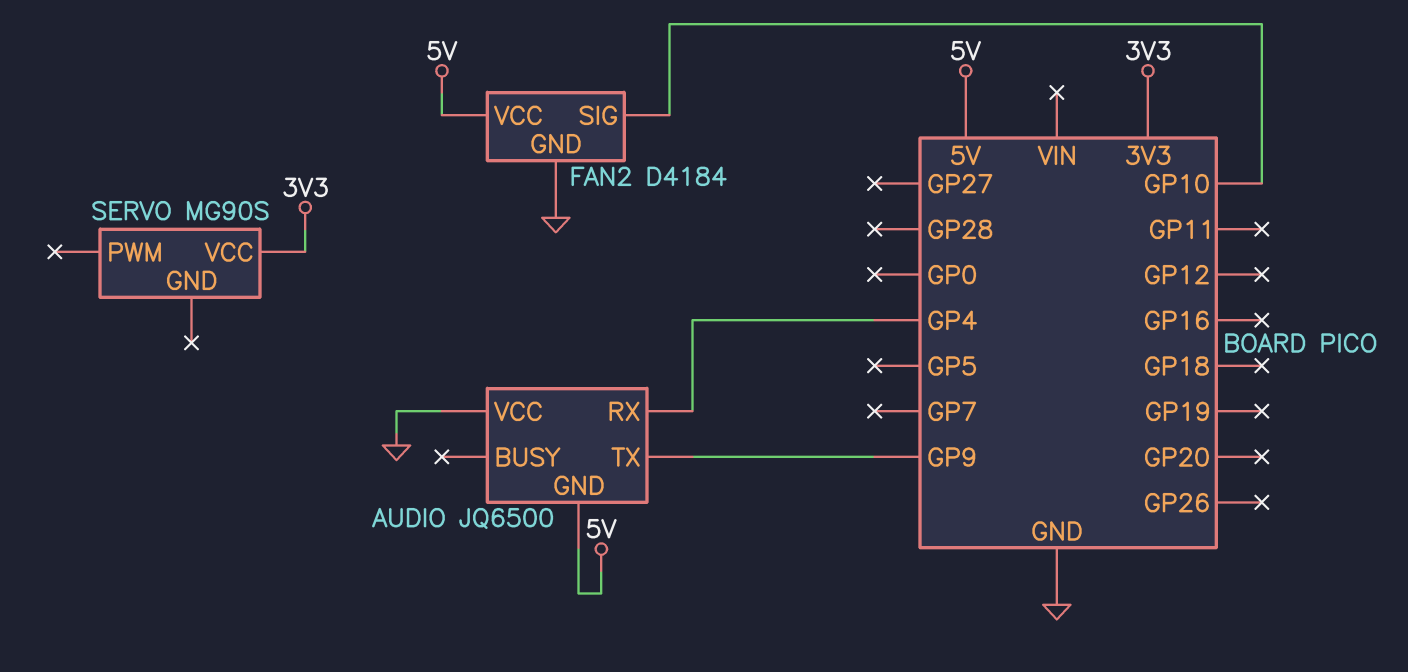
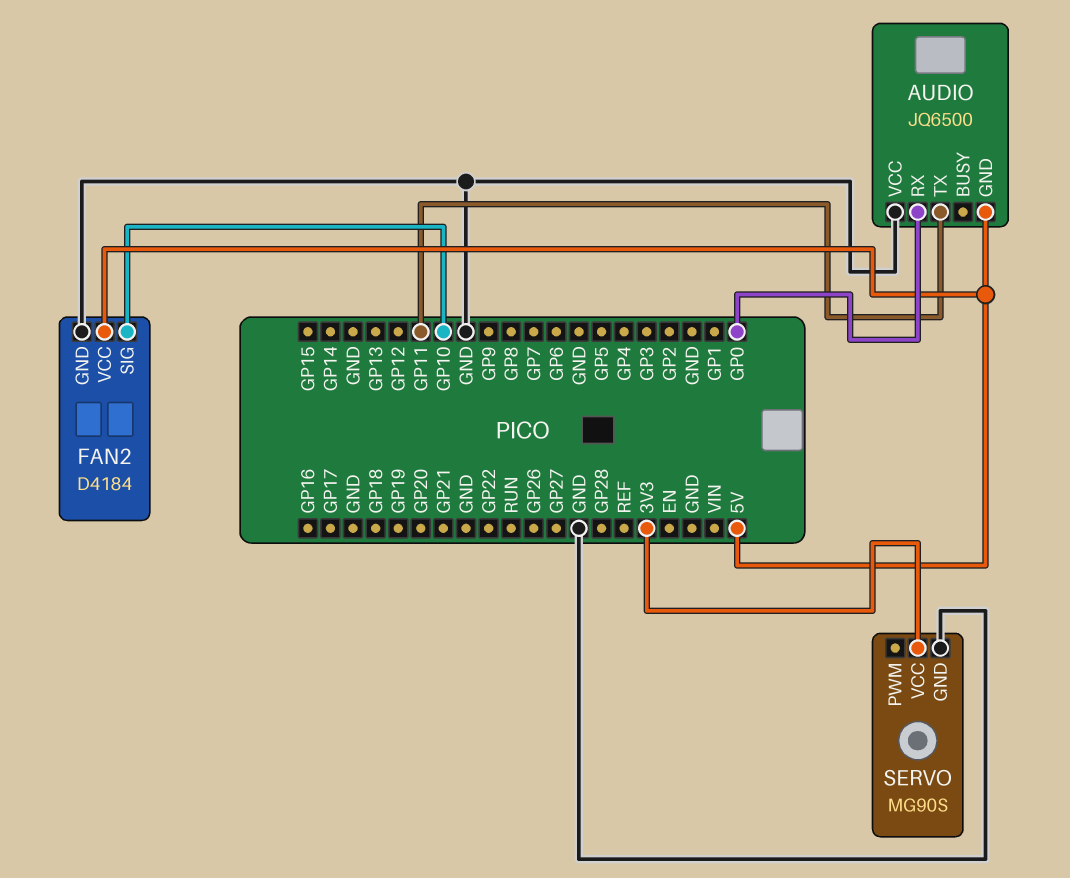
AUDIO pin RX: GP4 -> GP0
AUDIO pin TX: GP9 -> GP11
SERVO pin GND: none -> GND

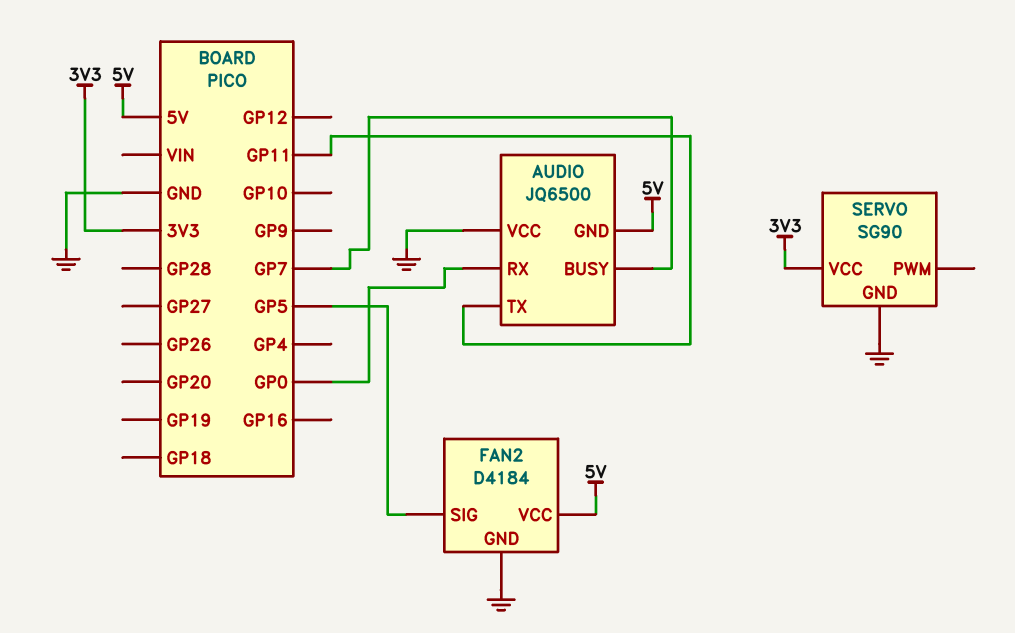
AUDIO pin BUSY: none -> GP7
FAN2 pin SIG: GP10 -> GP5
SERVO: MG90S -> SG90

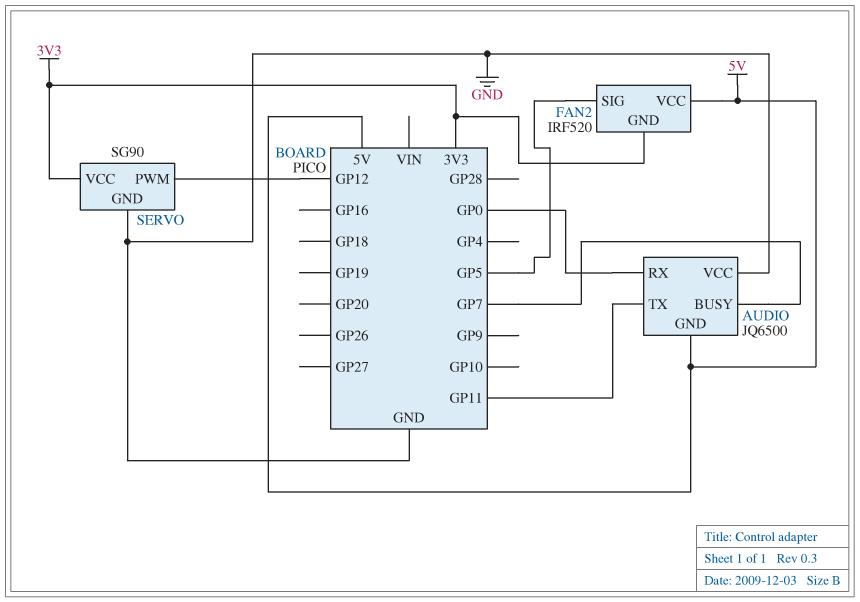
FAN2: D4184 -> IRF520
FAN2 pin GND: GND -> 3V3
SERVO pin PWM: none -> GP12

